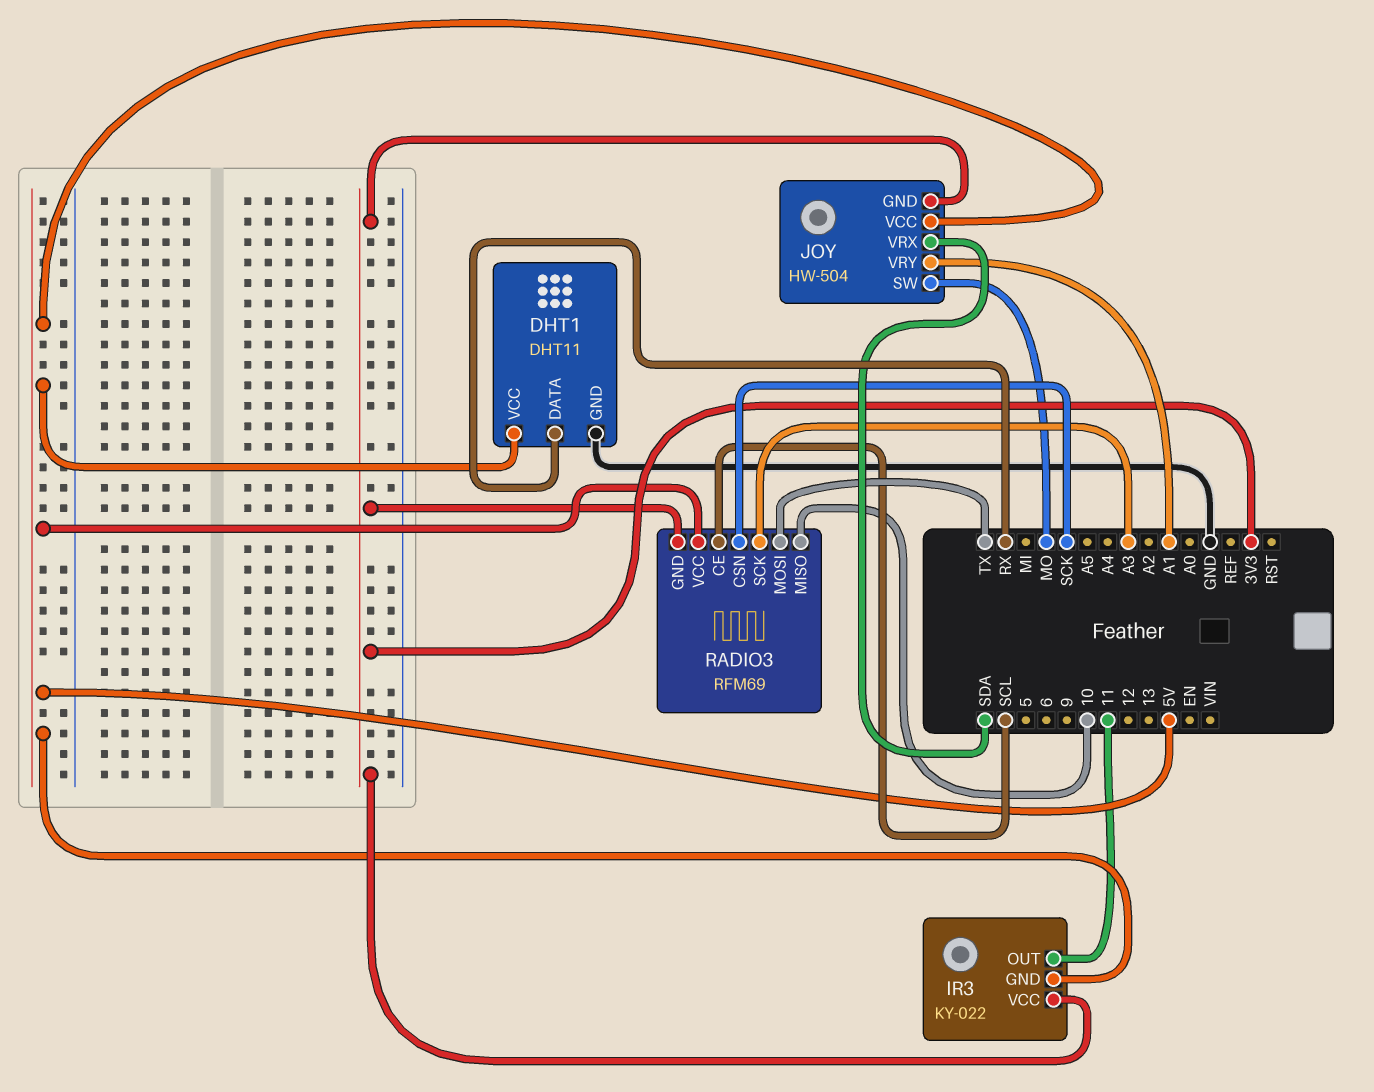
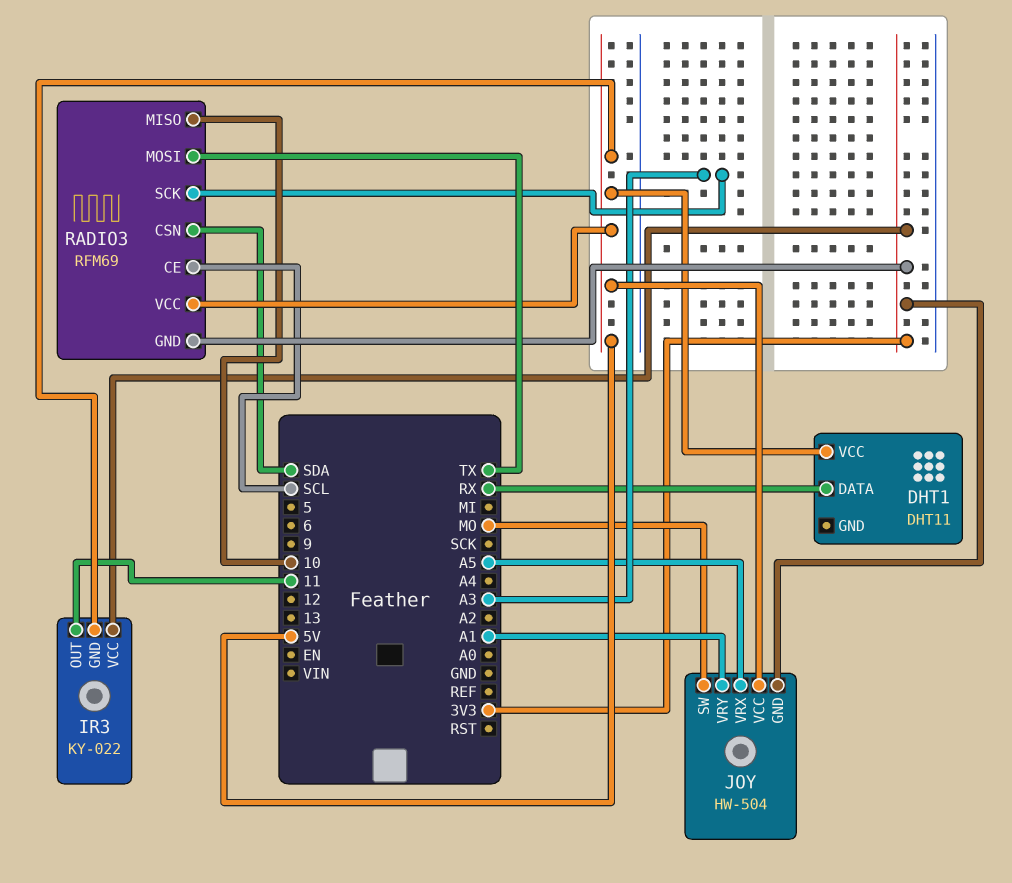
DHT1 pin GND: GND -> none
JOY pin VRX: SDA -> A5
RADIO3 pin CSN: SCK -> SDA

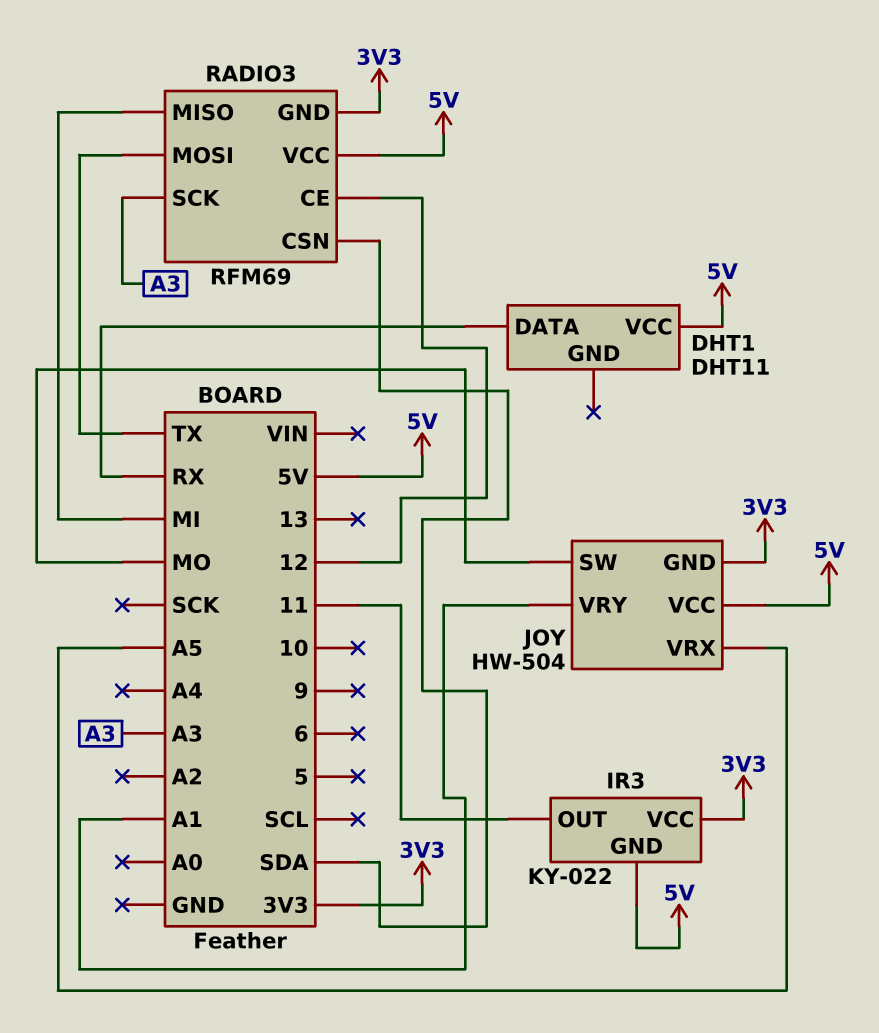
RADIO3 pin CE: SCL -> 12
RADIO3 pin MISO: 10 -> MI

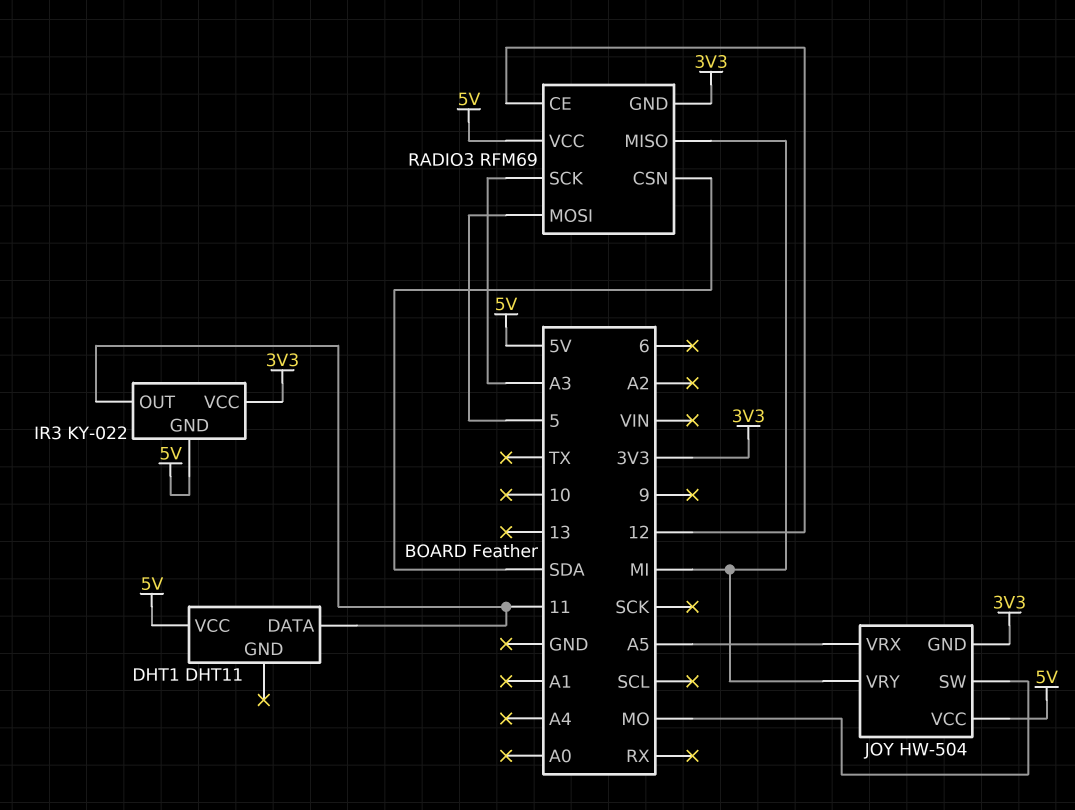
DHT1 pin DATA: RX -> 11
JOY pin VRY: A1 -> MI
RADIO3 pin MOSI: TX -> 5

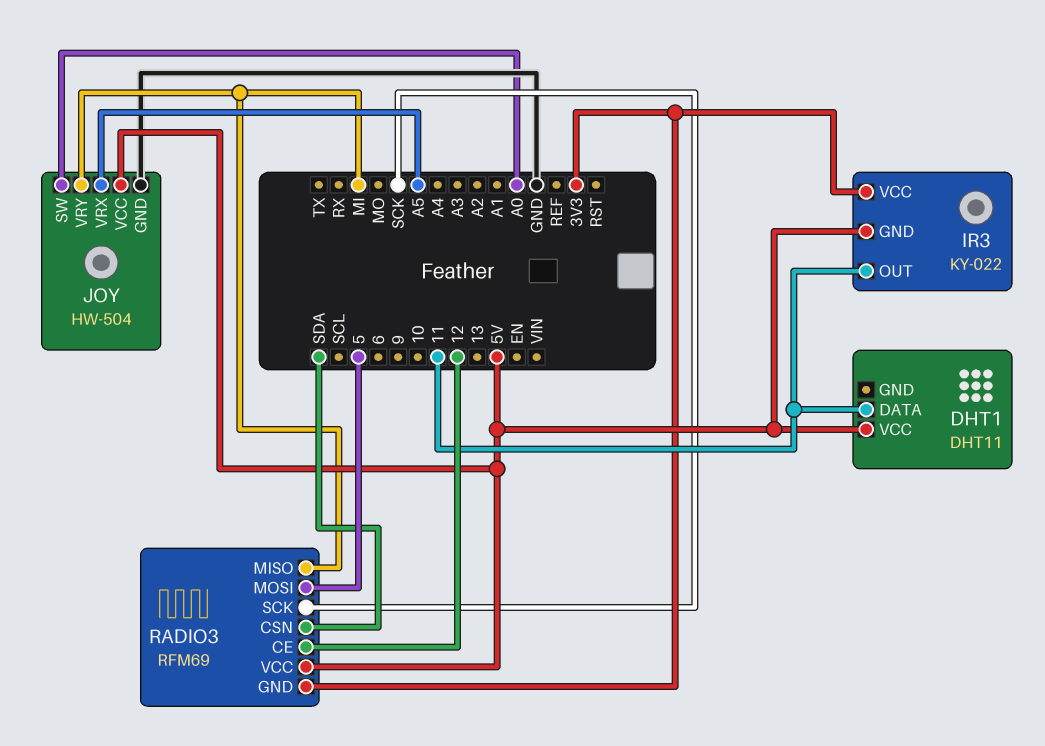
JOY pin GND: 3V3 -> GND
JOY pin SW: MO -> A0
RADIO3 pin SCK: A3 -> SCK

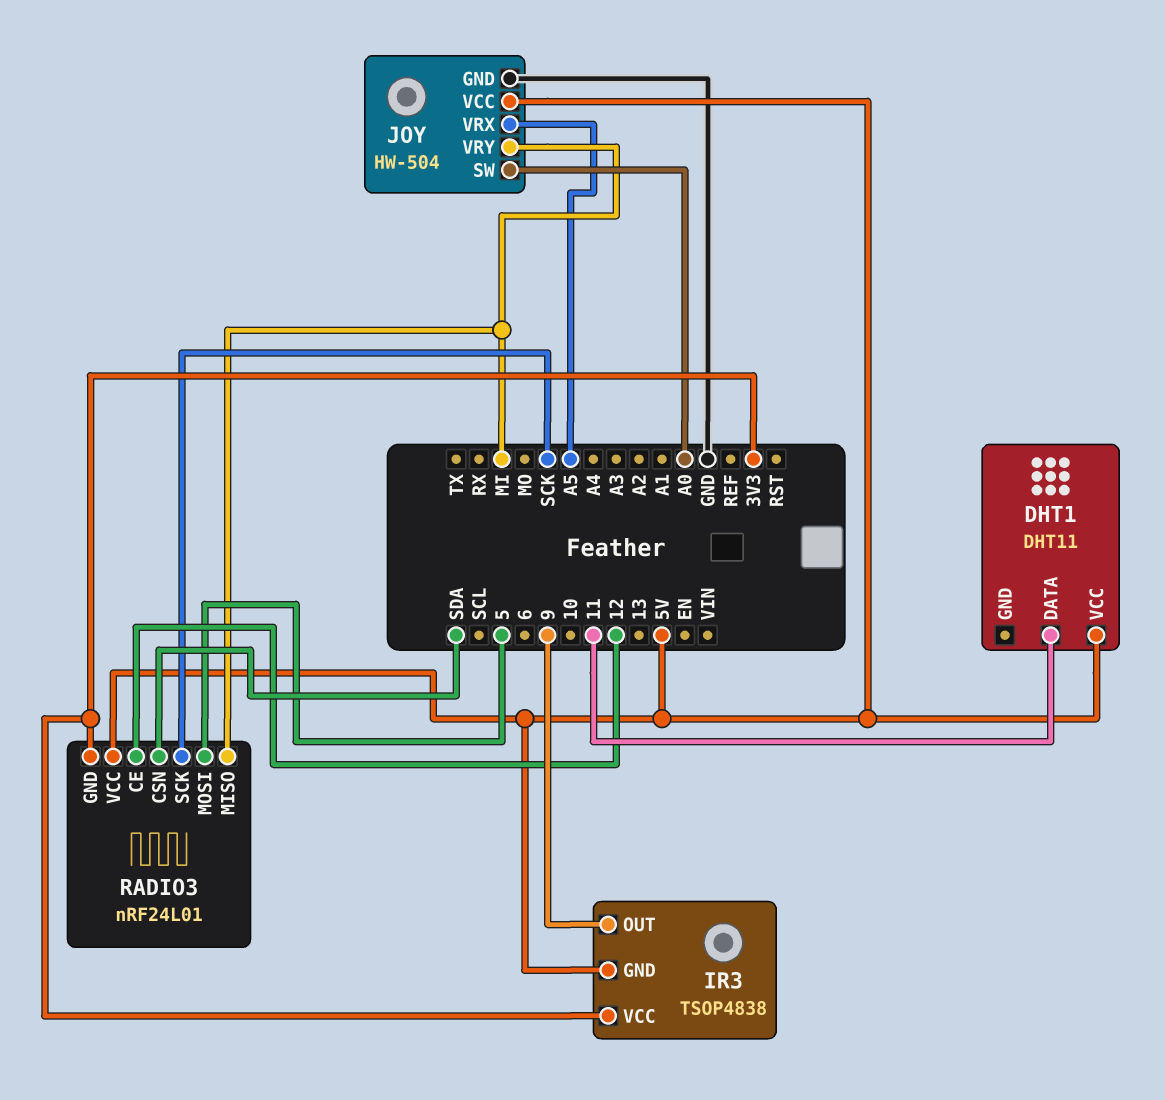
IR3: KY-022 -> TSOP4838
IR3 pin OUT: 11 -> 9
RADIO3: RFM69 -> nRF24L01

